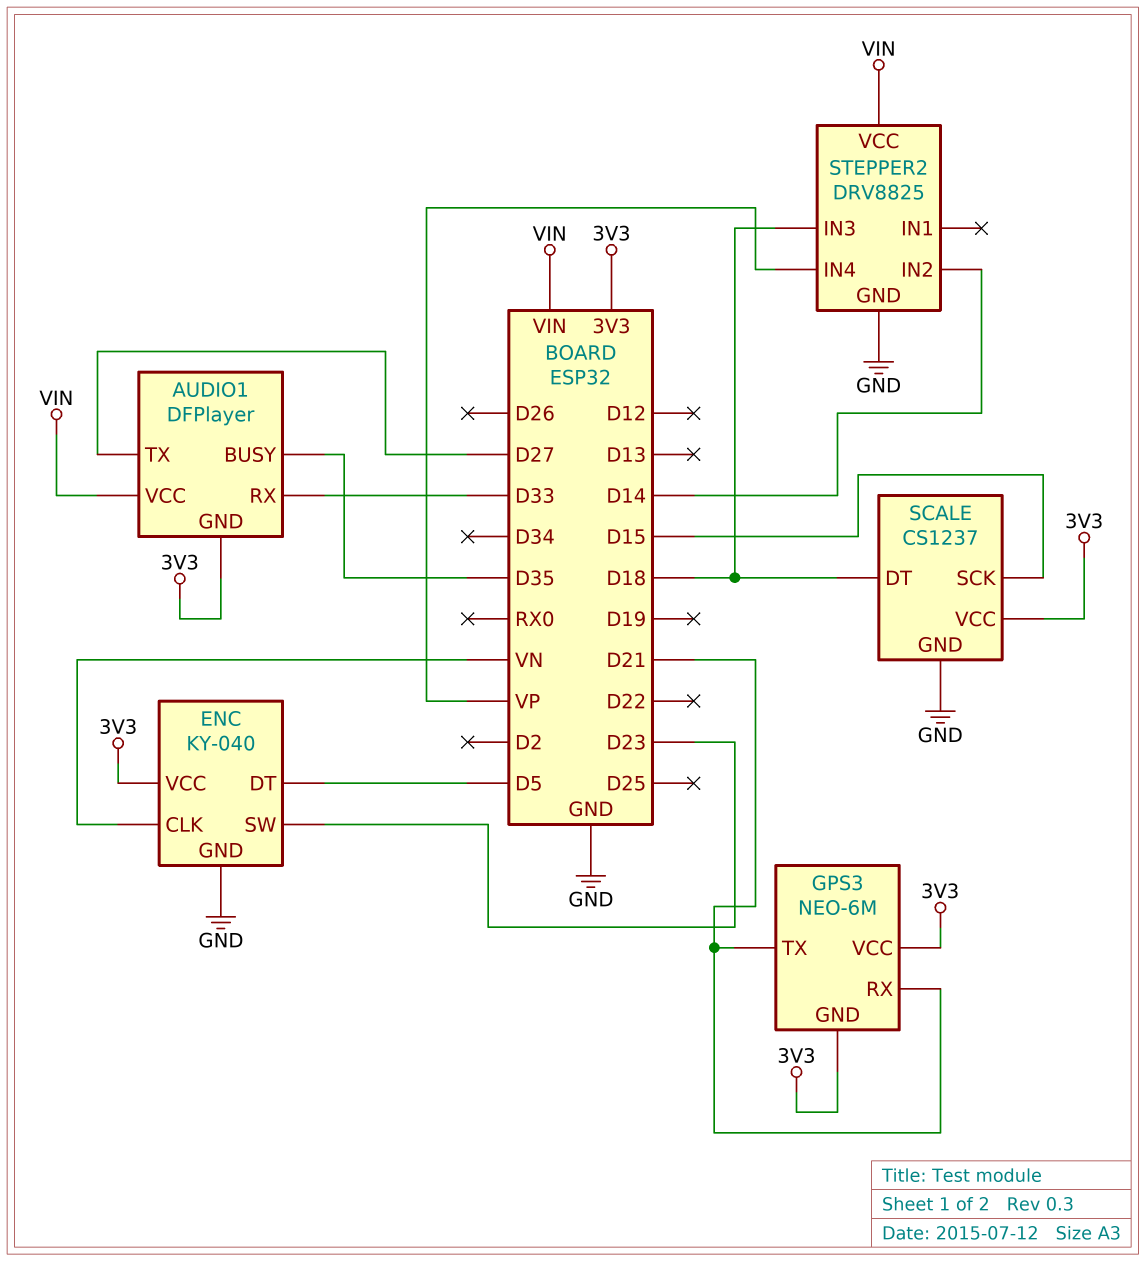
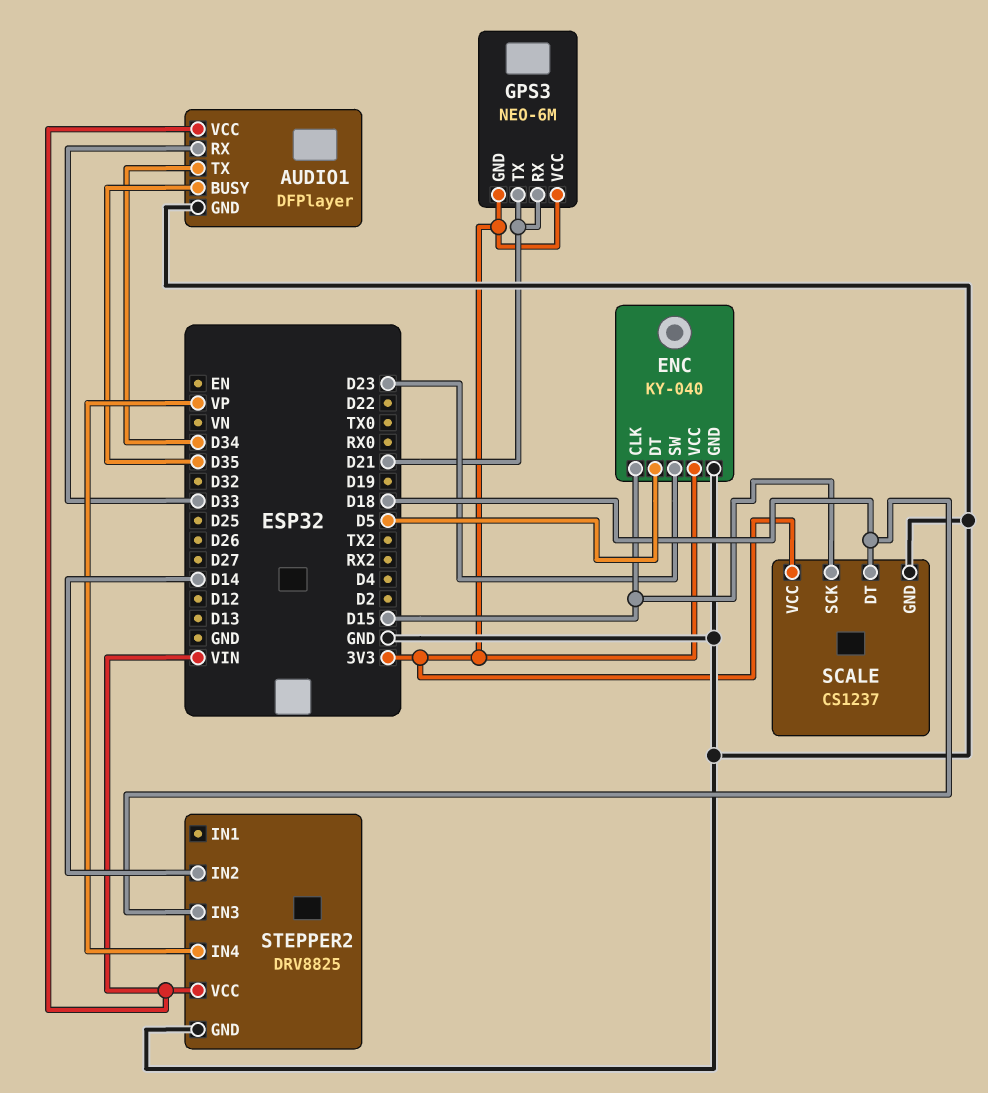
AUDIO1 pin GND: 3V3 -> GND
AUDIO1 pin TX: D27 -> D34
ENC pin CLK: VN -> D15

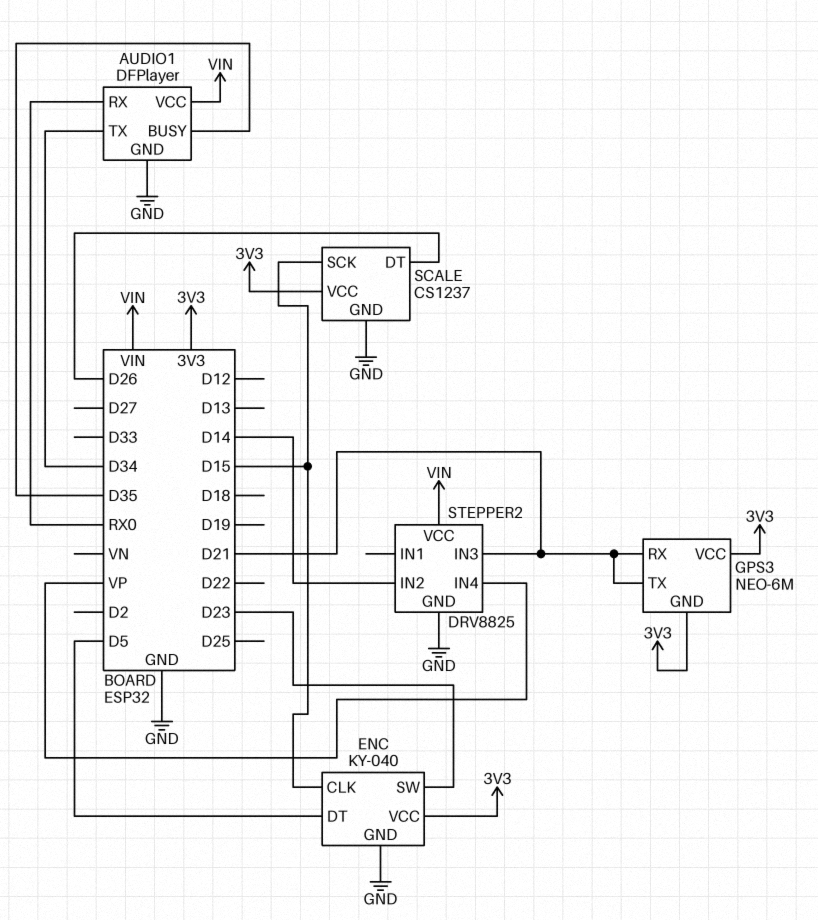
AUDIO1 pin RX: D33 -> RX0
SCALE pin DT: D18 -> D26
STEPPER2 pin IN3: D18 -> D21

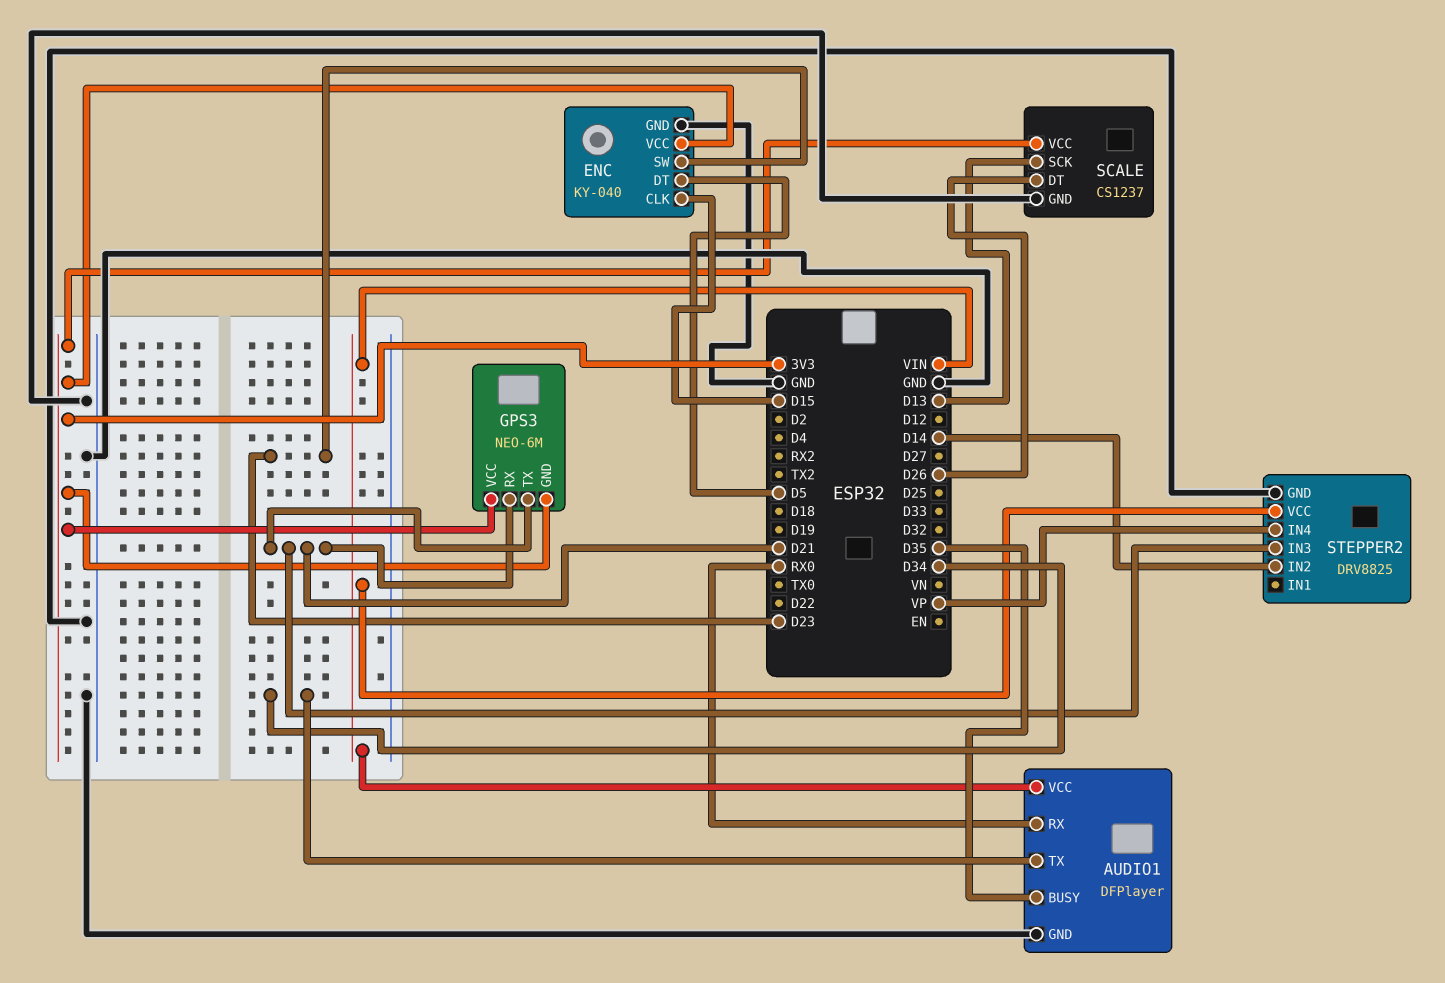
SCALE pin SCK: D15 -> D13

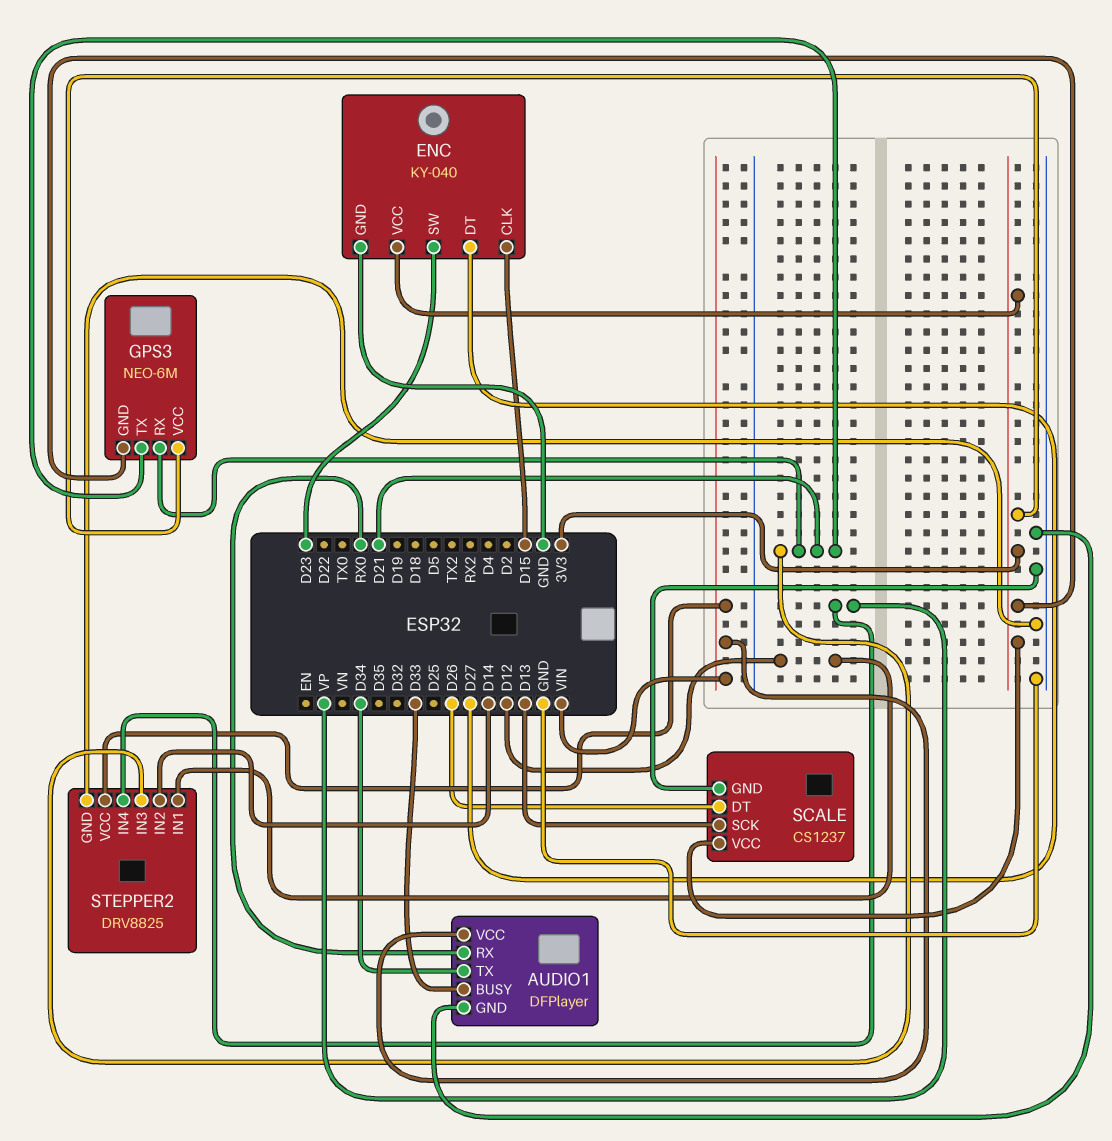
AUDIO1 pin BUSY: D35 -> D33
ENC pin DT: D5 -> D27
STEPPER2 pin IN1: none -> D12

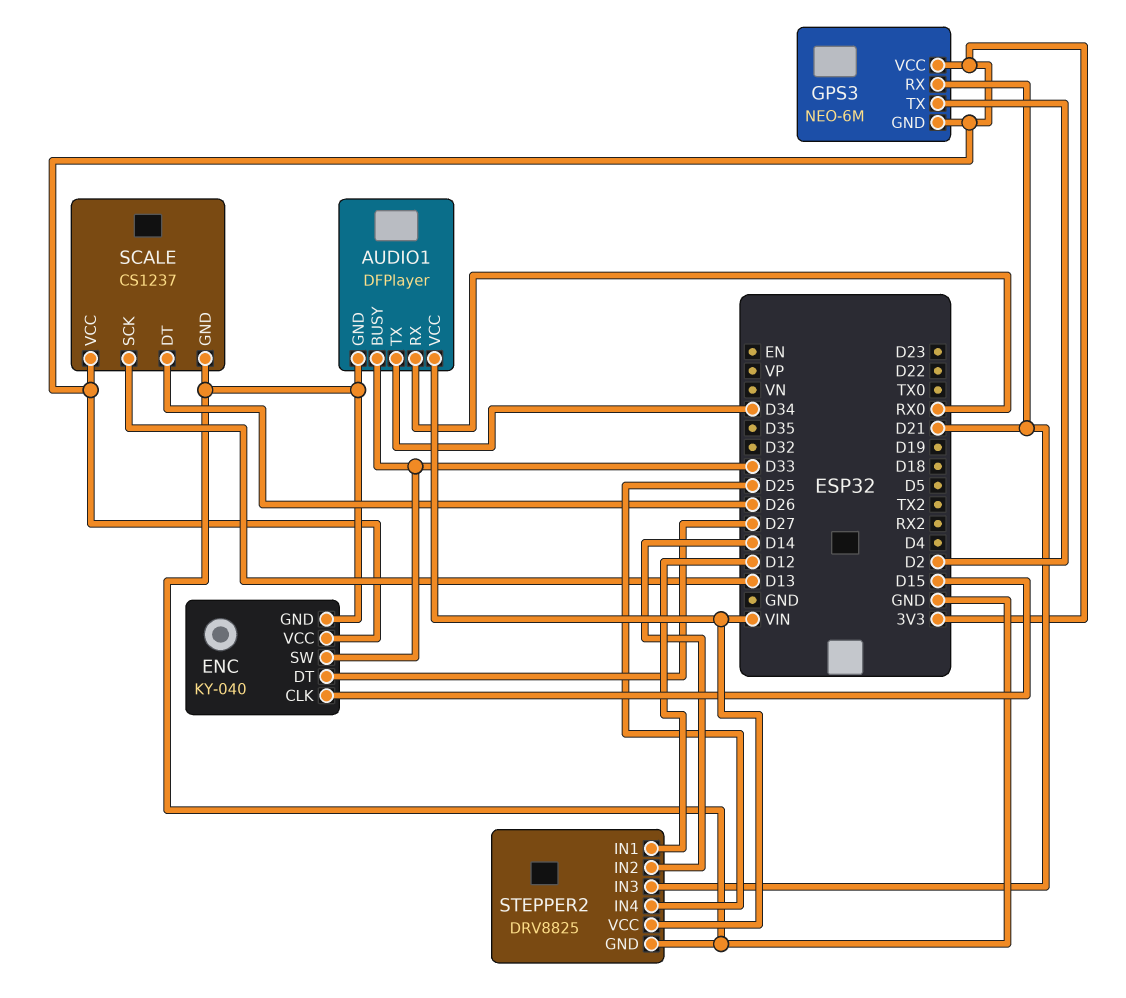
ENC pin SW: D23 -> D33
GPS3 pin TX: D21 -> D2
STEPPER2 pin IN4: VP -> D25

